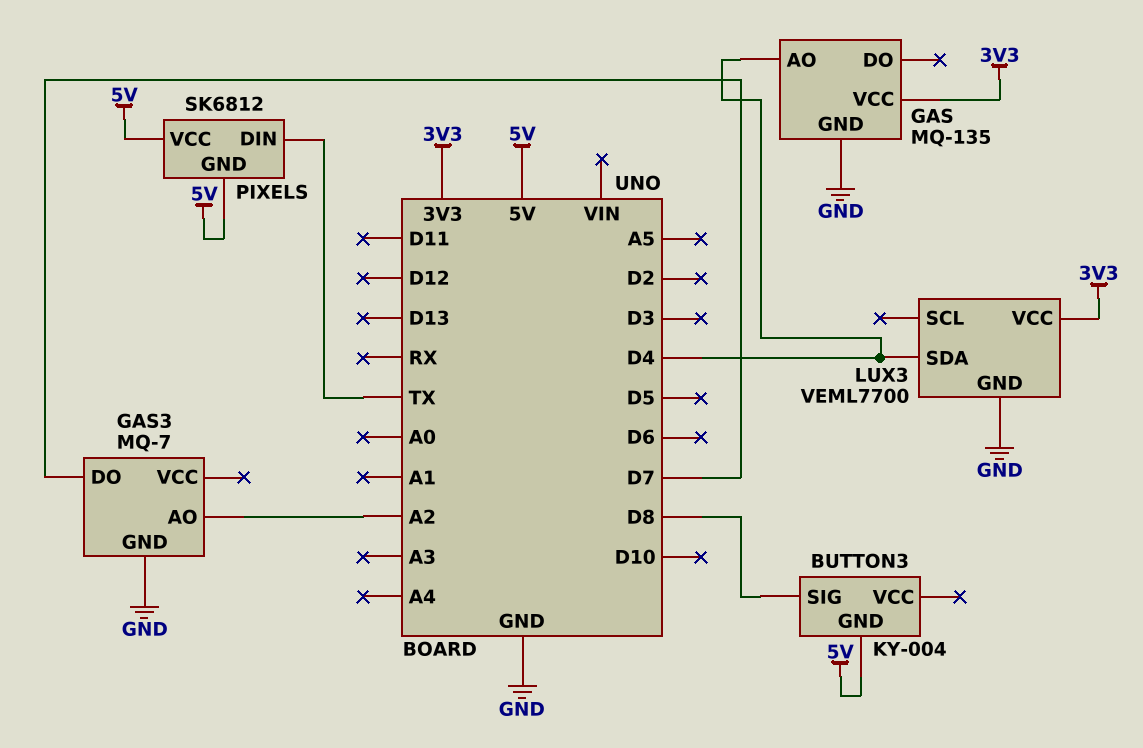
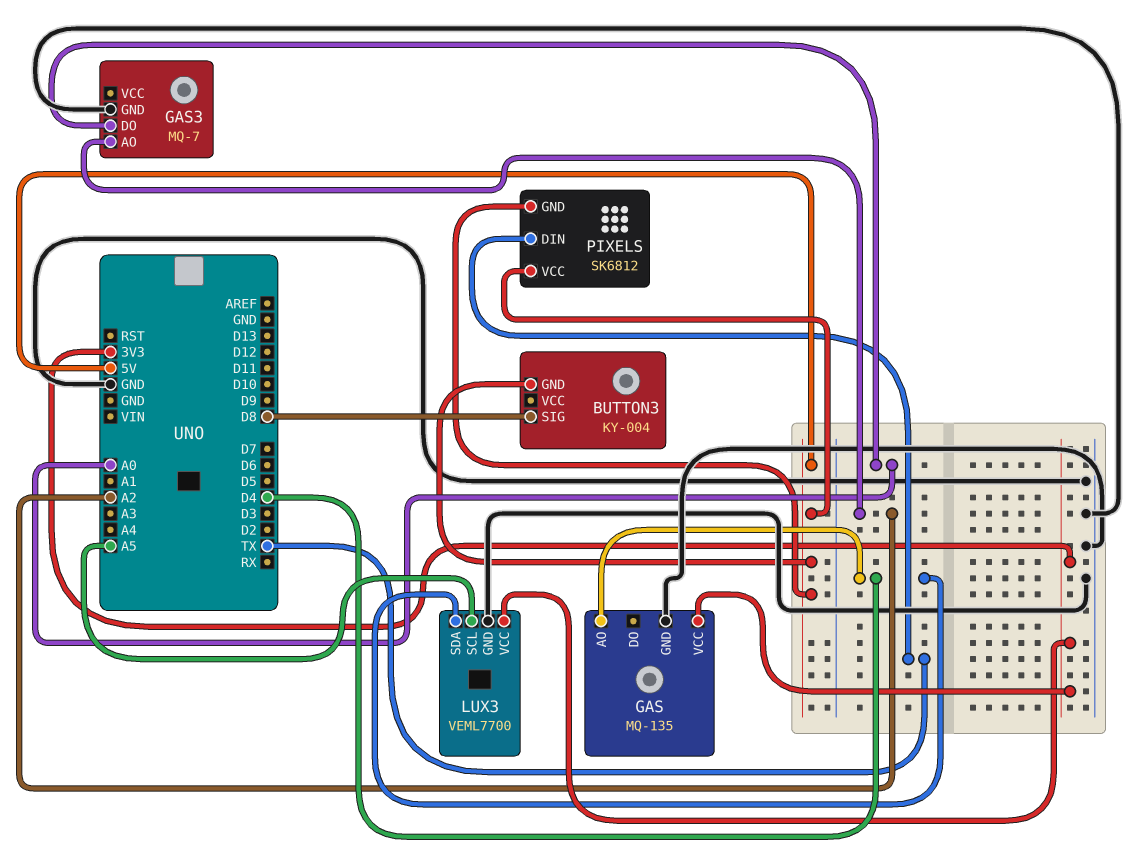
GAS3 pin DO: D7 -> A0
LUX3 pin SCL: none -> A5

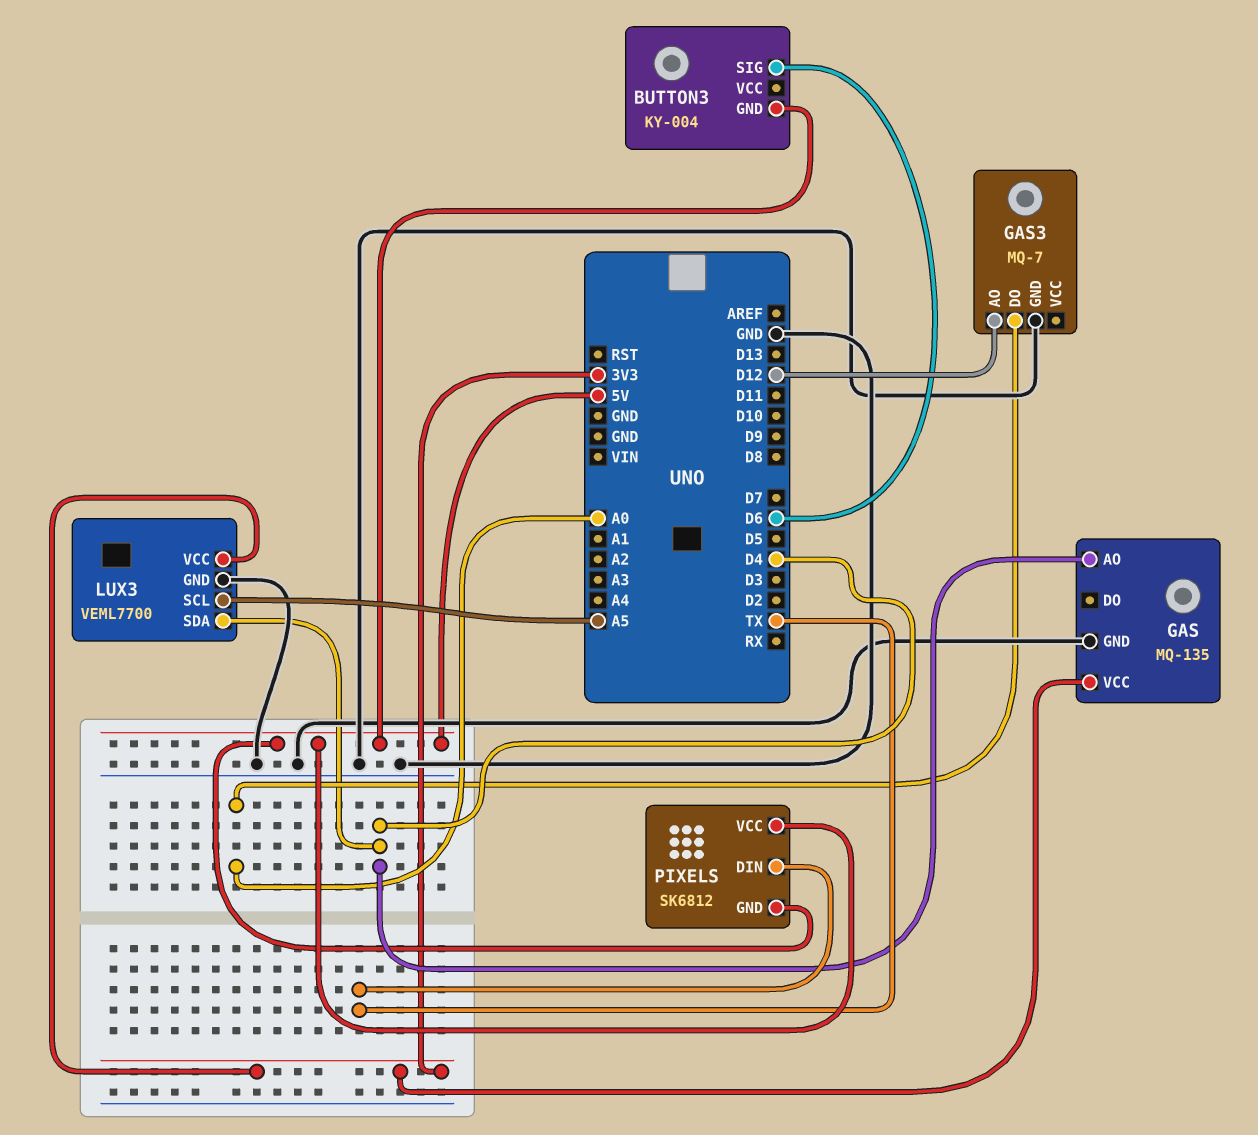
BUTTON3 pin SIG: D8 -> D6
GAS3 pin AO: A2 -> D12

